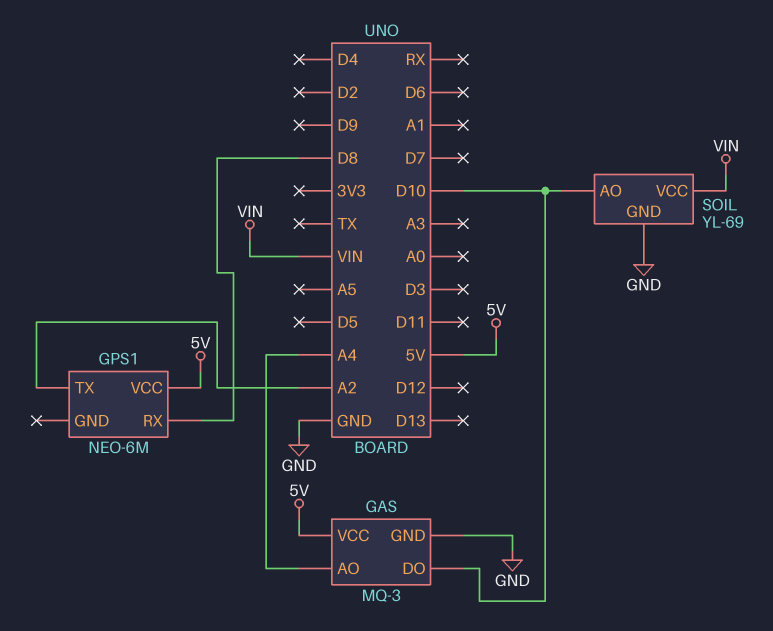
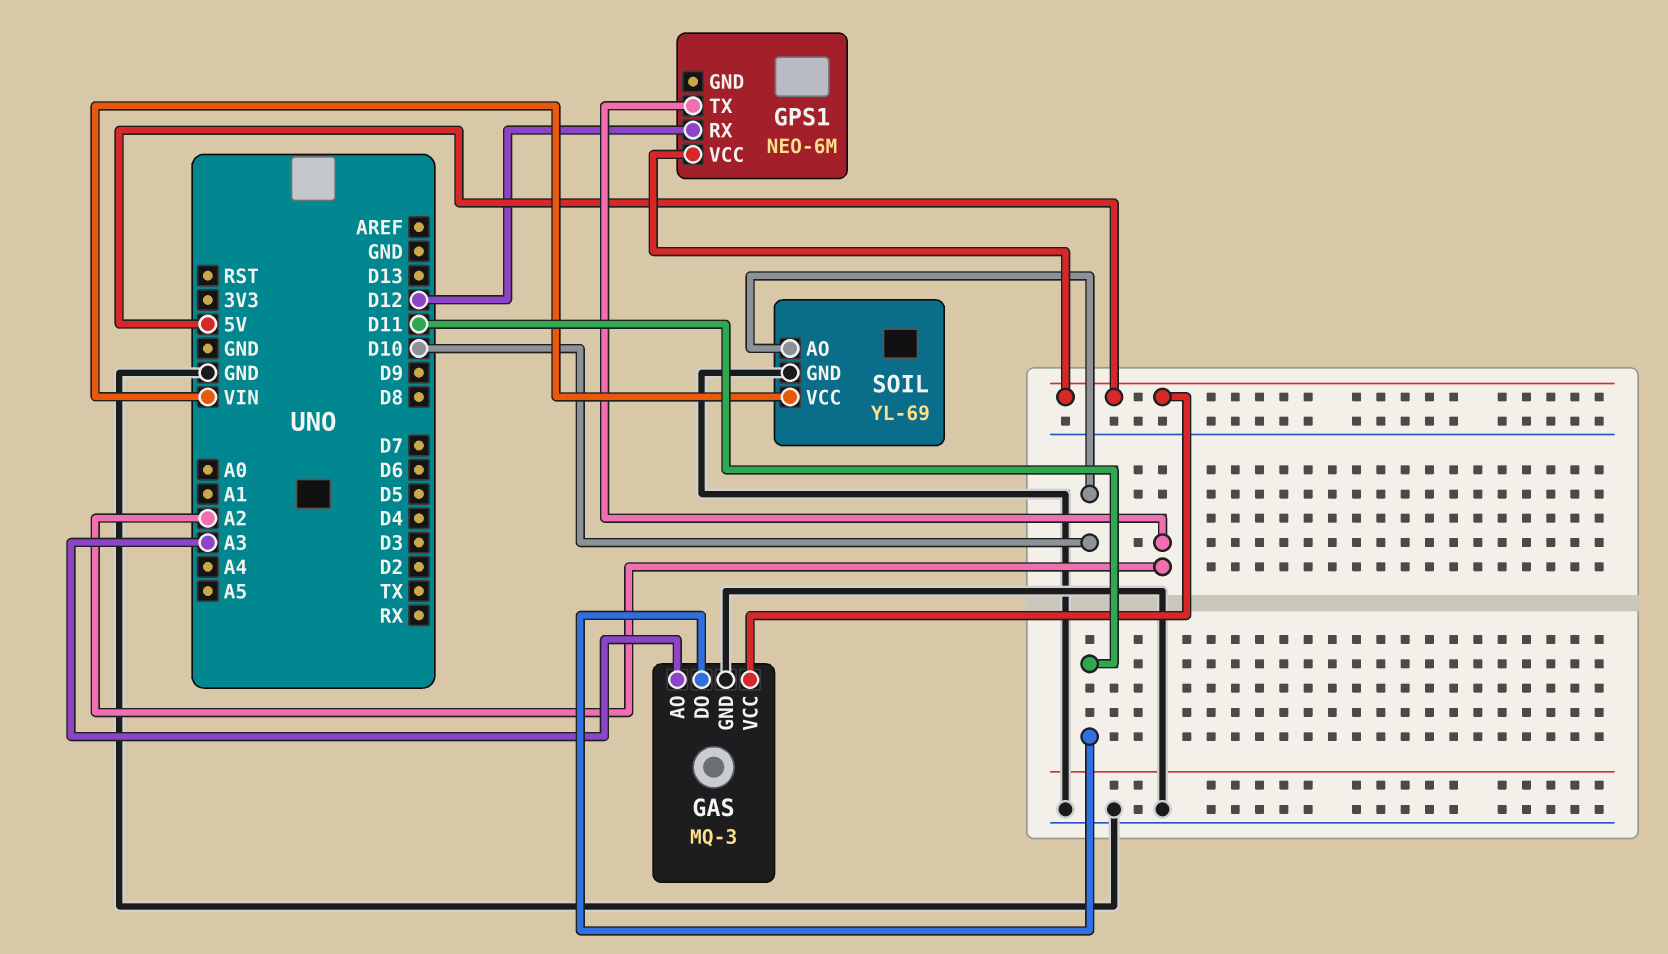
GAS pin AO: A4 -> A3
GAS pin DO: D10 -> D11
GPS1 pin RX: D8 -> D12

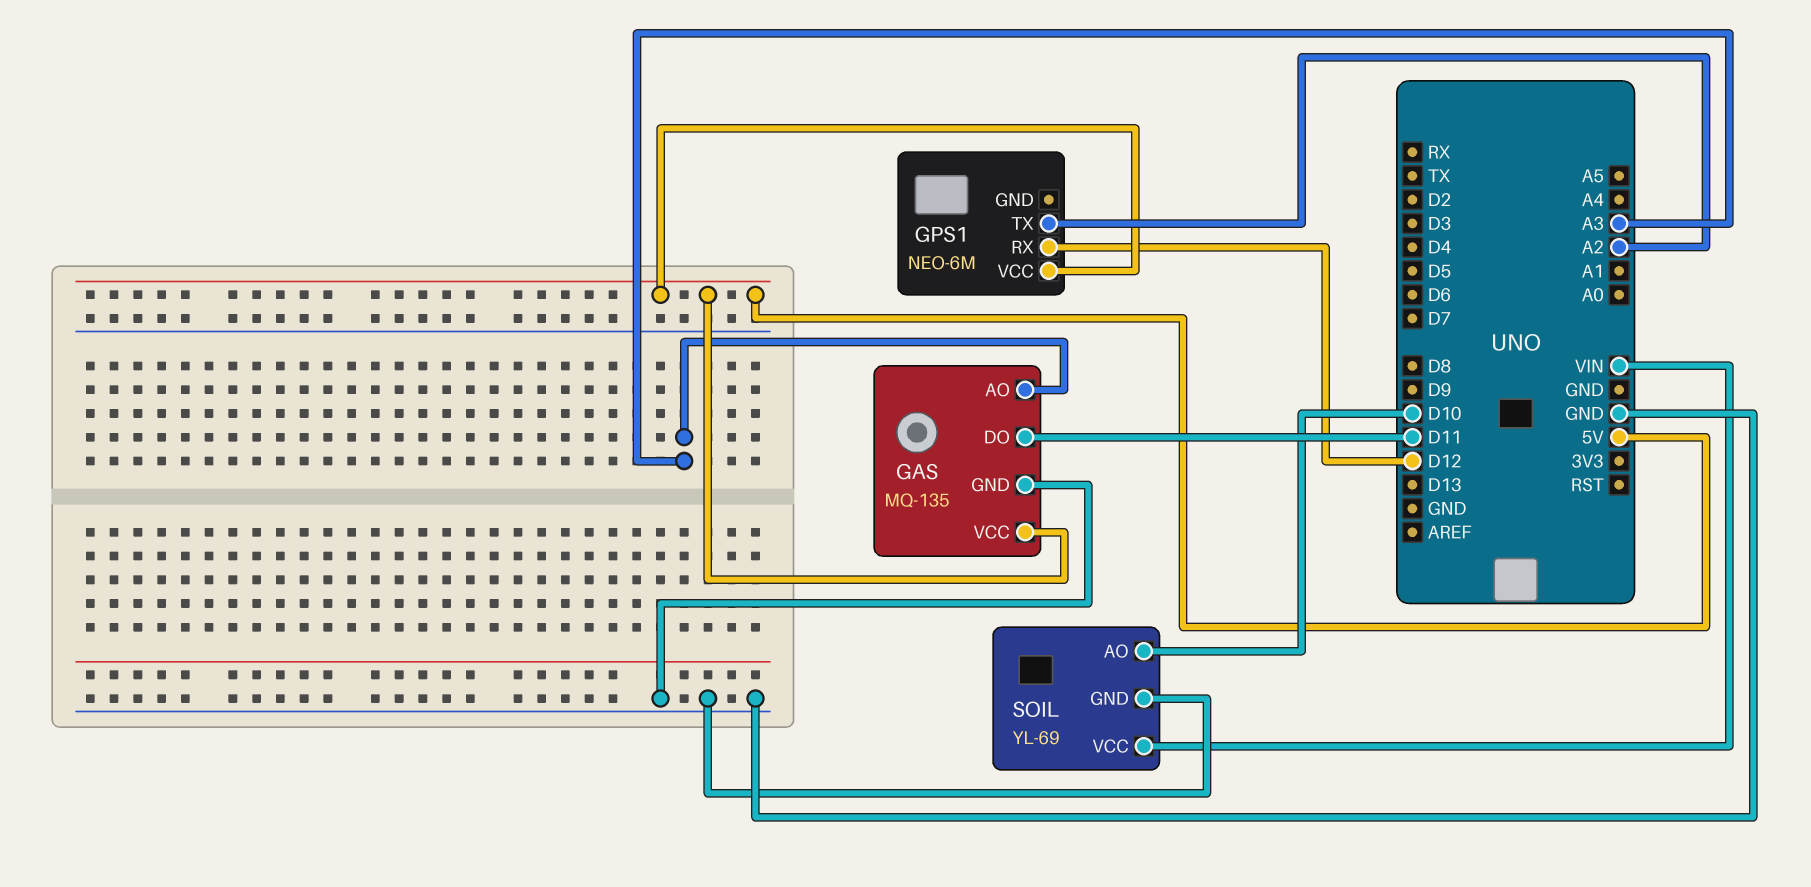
GAS: MQ-3 -> MQ-135

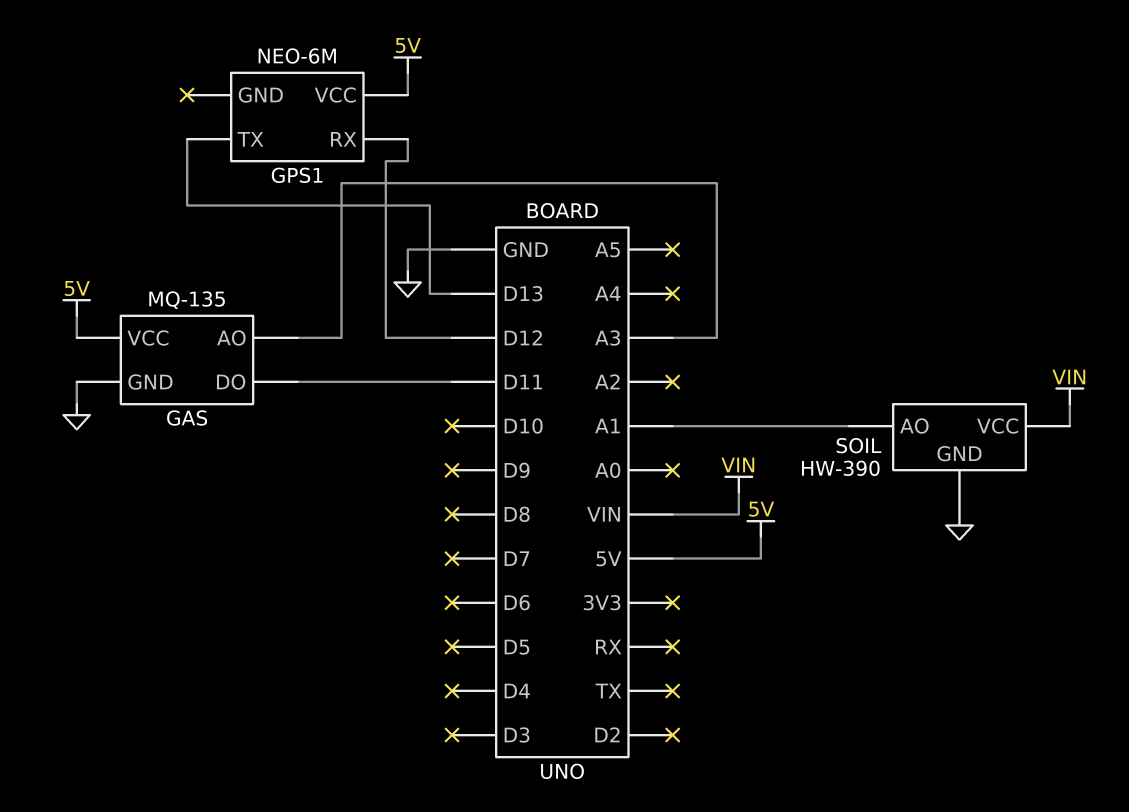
GPS1 pin TX: A2 -> D13
SOIL: YL-69 -> HW-390
SOIL pin AO: D10 -> A1

